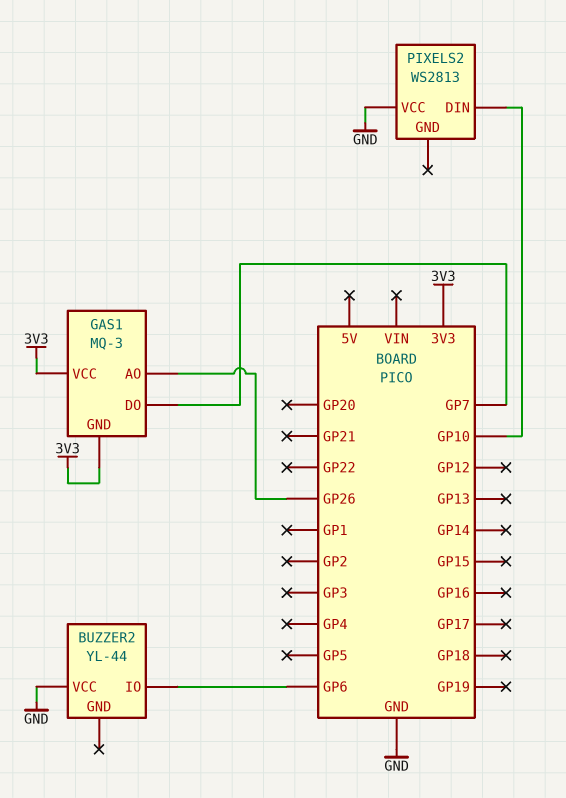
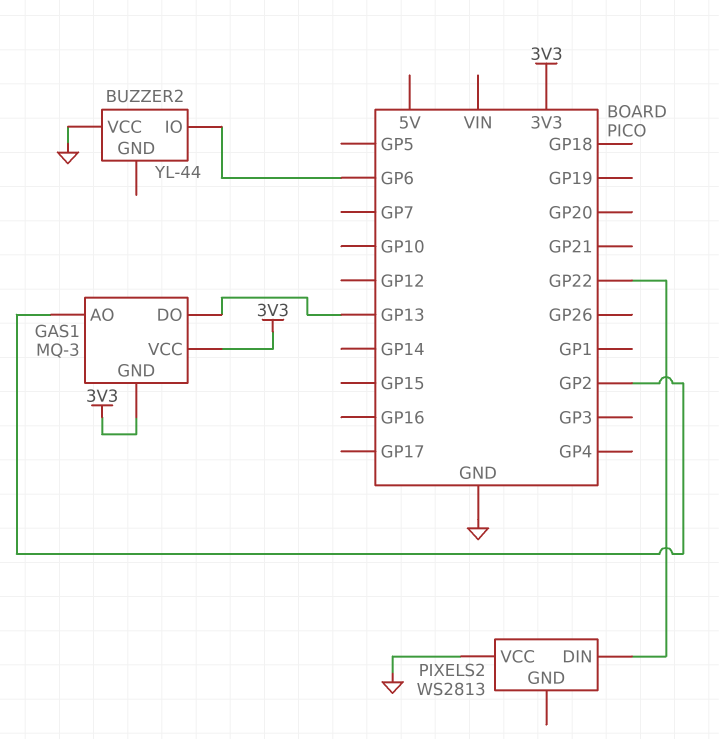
GAS1 pin AO: GP26 -> GP2
GAS1 pin DO: GP7 -> GP13
PIXELS2 pin DIN: GP10 -> GP22

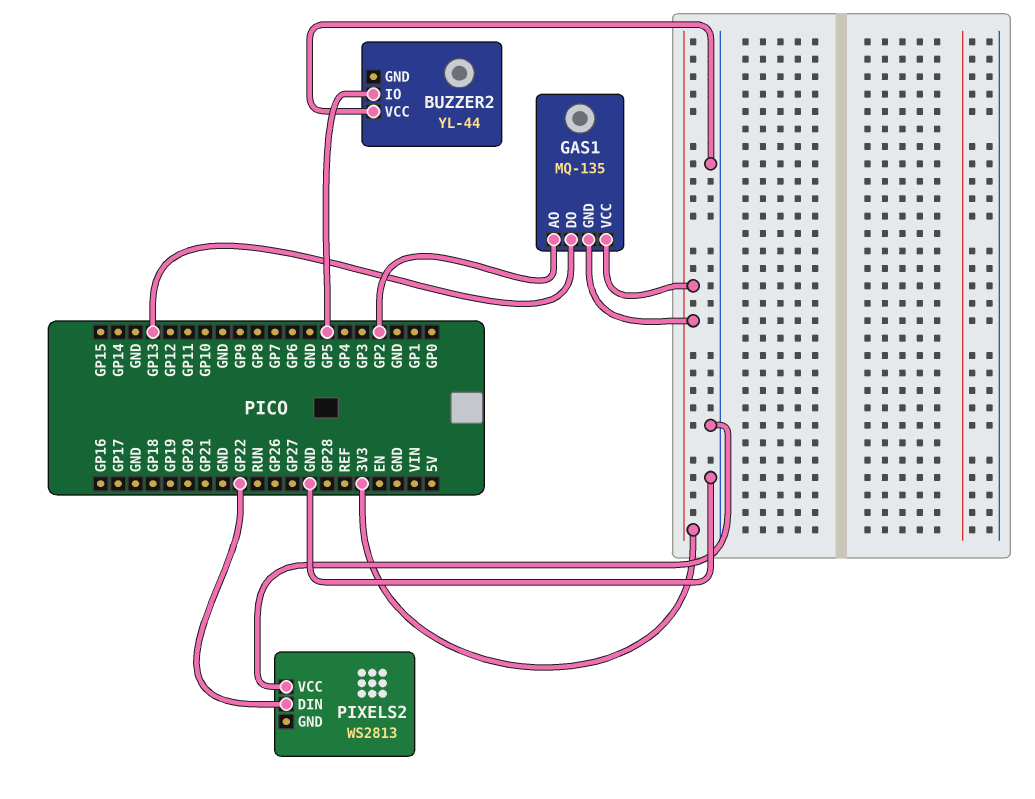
BUZZER2 pin IO: GP6 -> GP5
GAS1: MQ-3 -> MQ-135

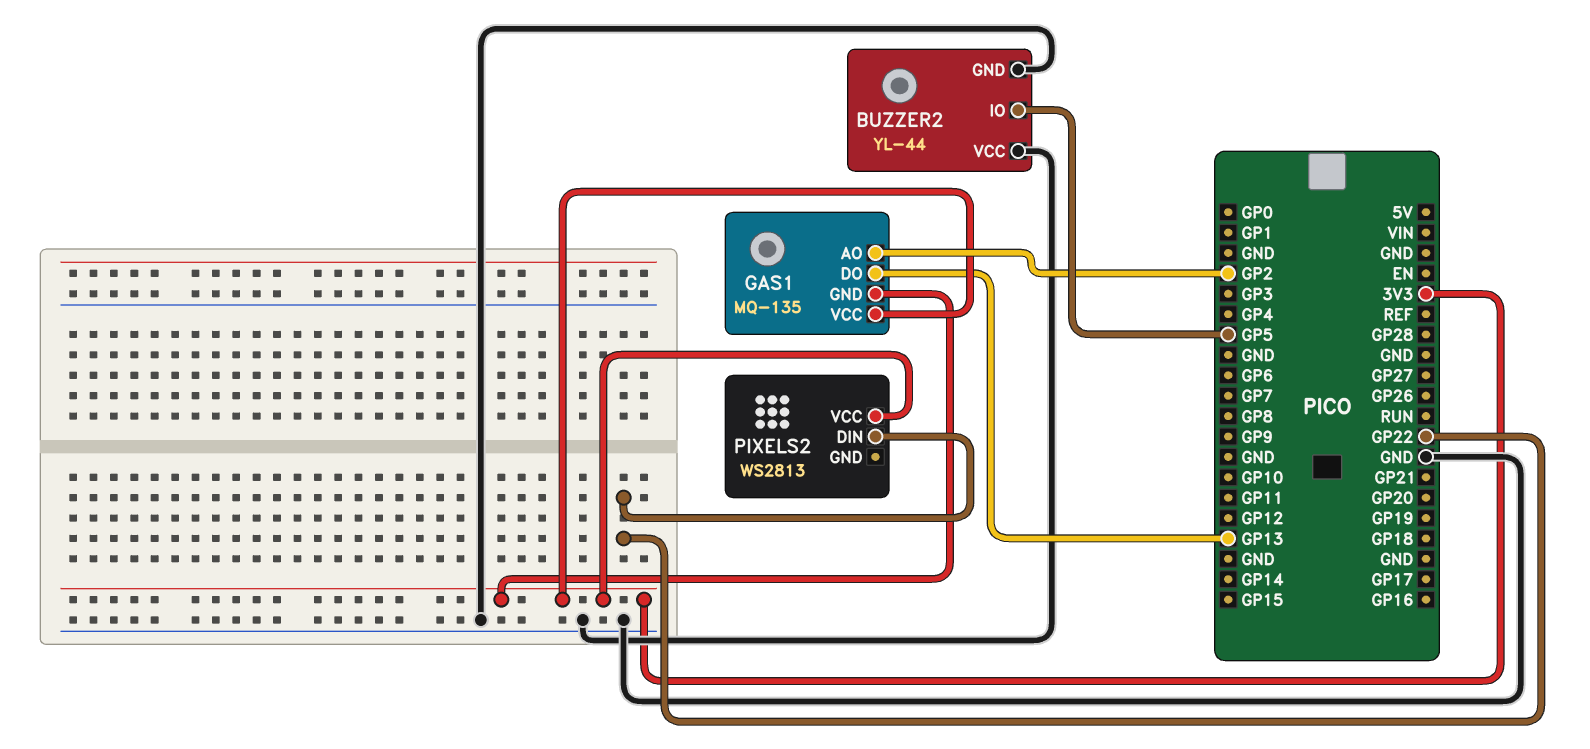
BUZZER2 pin GND: none -> GND
PIXELS2 pin VCC: GND -> 3V3

